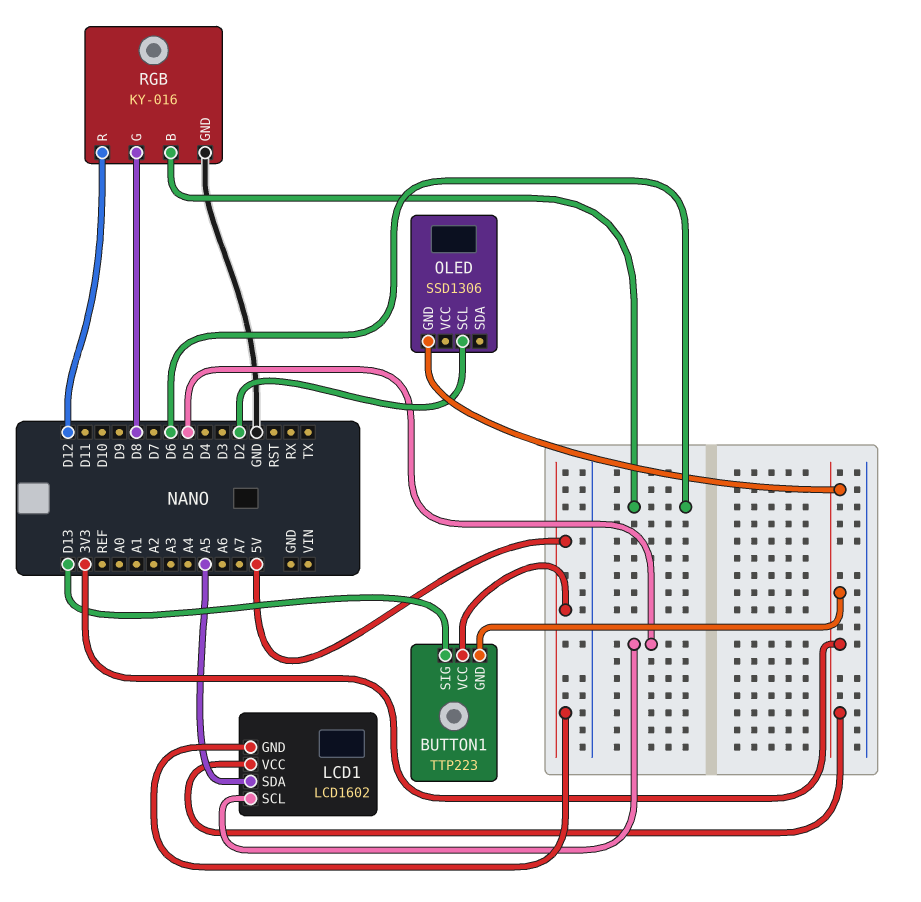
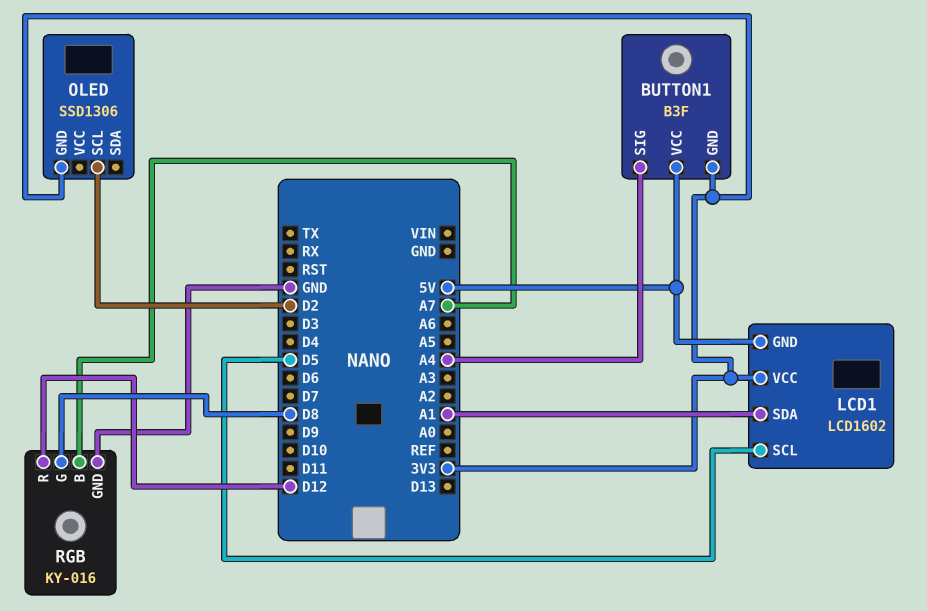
BUTTON1: TTP223 -> B3F
BUTTON1 pin SIG: D13 -> A4
LCD1 pin SDA: A5 -> A1
RGB pin B: D6 -> A7

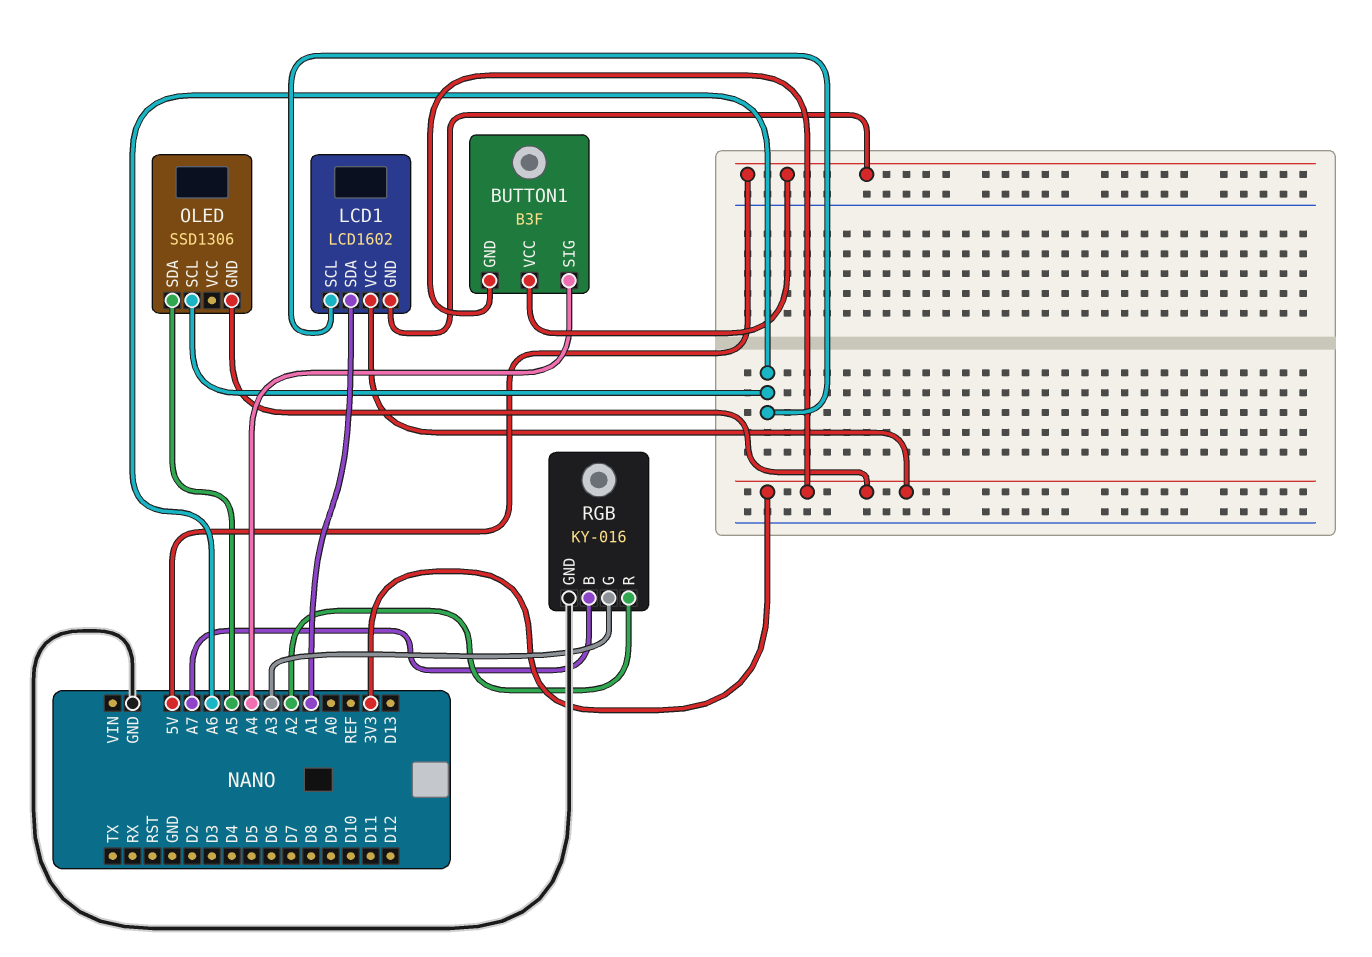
LCD1 pin SCL: D5 -> A6
OLED pin SCL: D2 -> A6
OLED pin SDA: none -> A5
RGB pin G: D8 -> A3
RGB pin R: D12 -> A2

